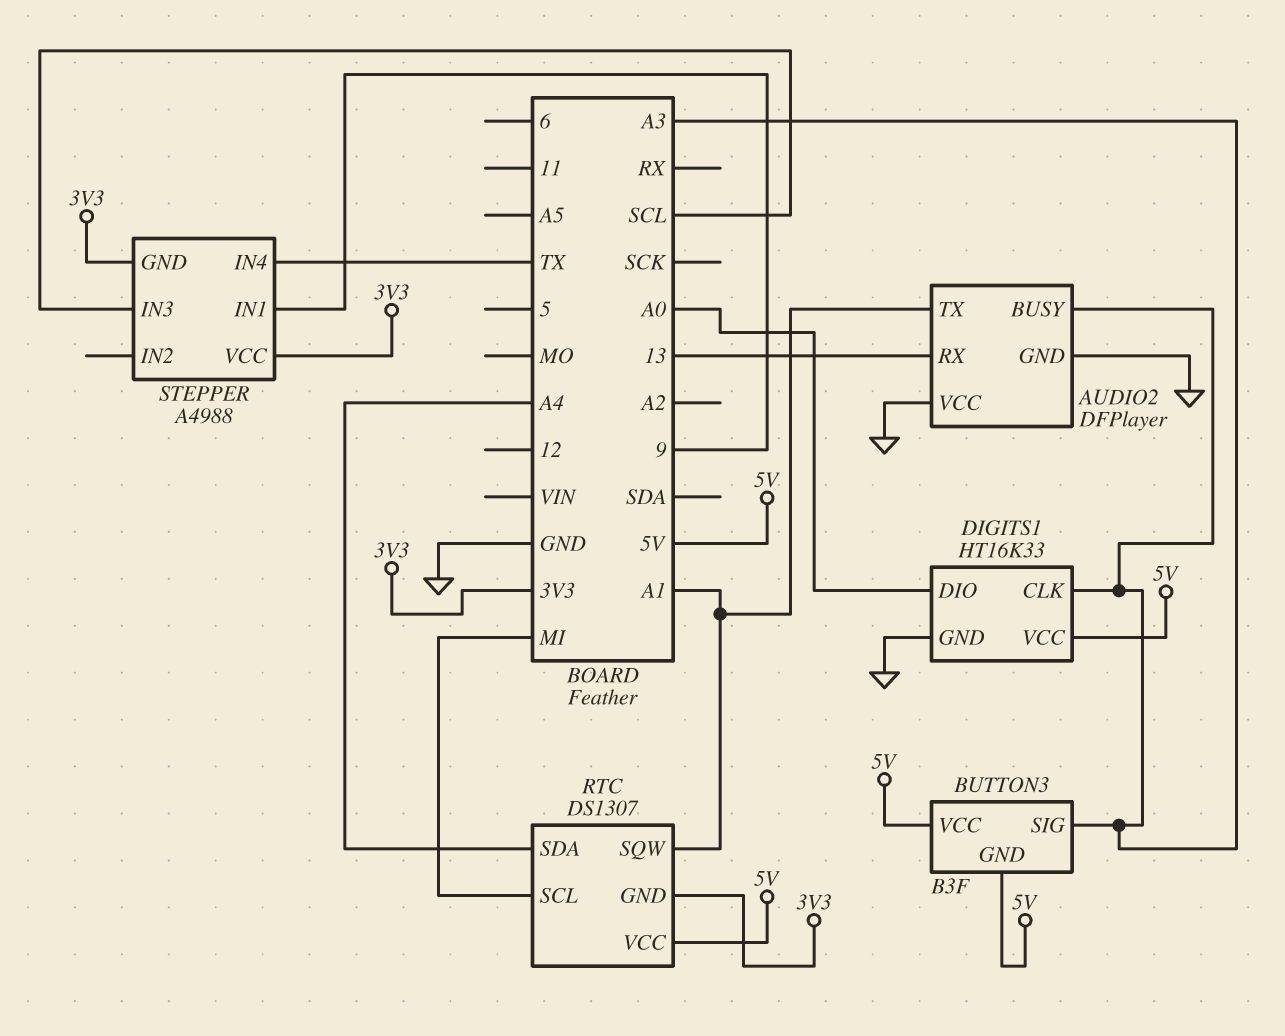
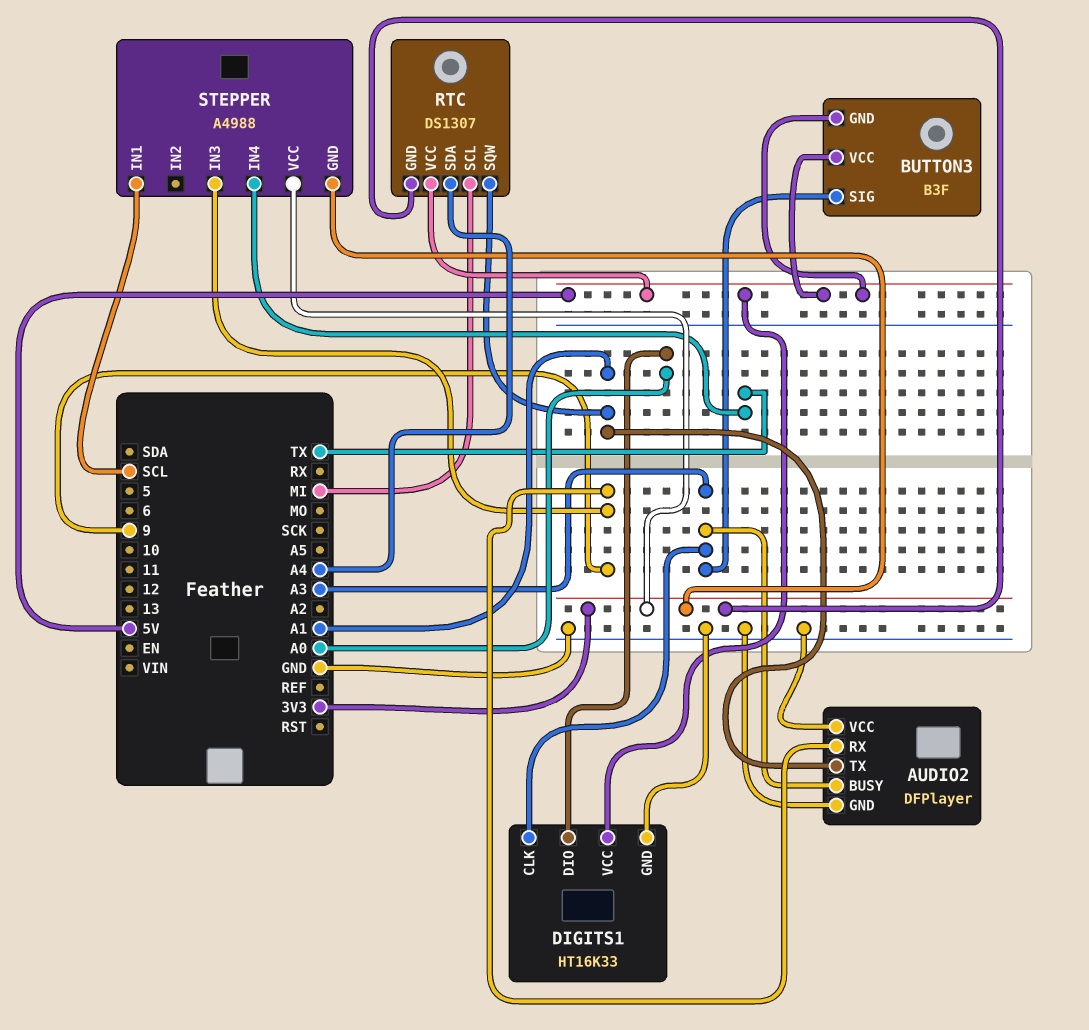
AUDIO2 pin RX: 13 -> 9
STEPPER pin IN1: 9 -> SCL
STEPPER pin IN3: SCL -> 9

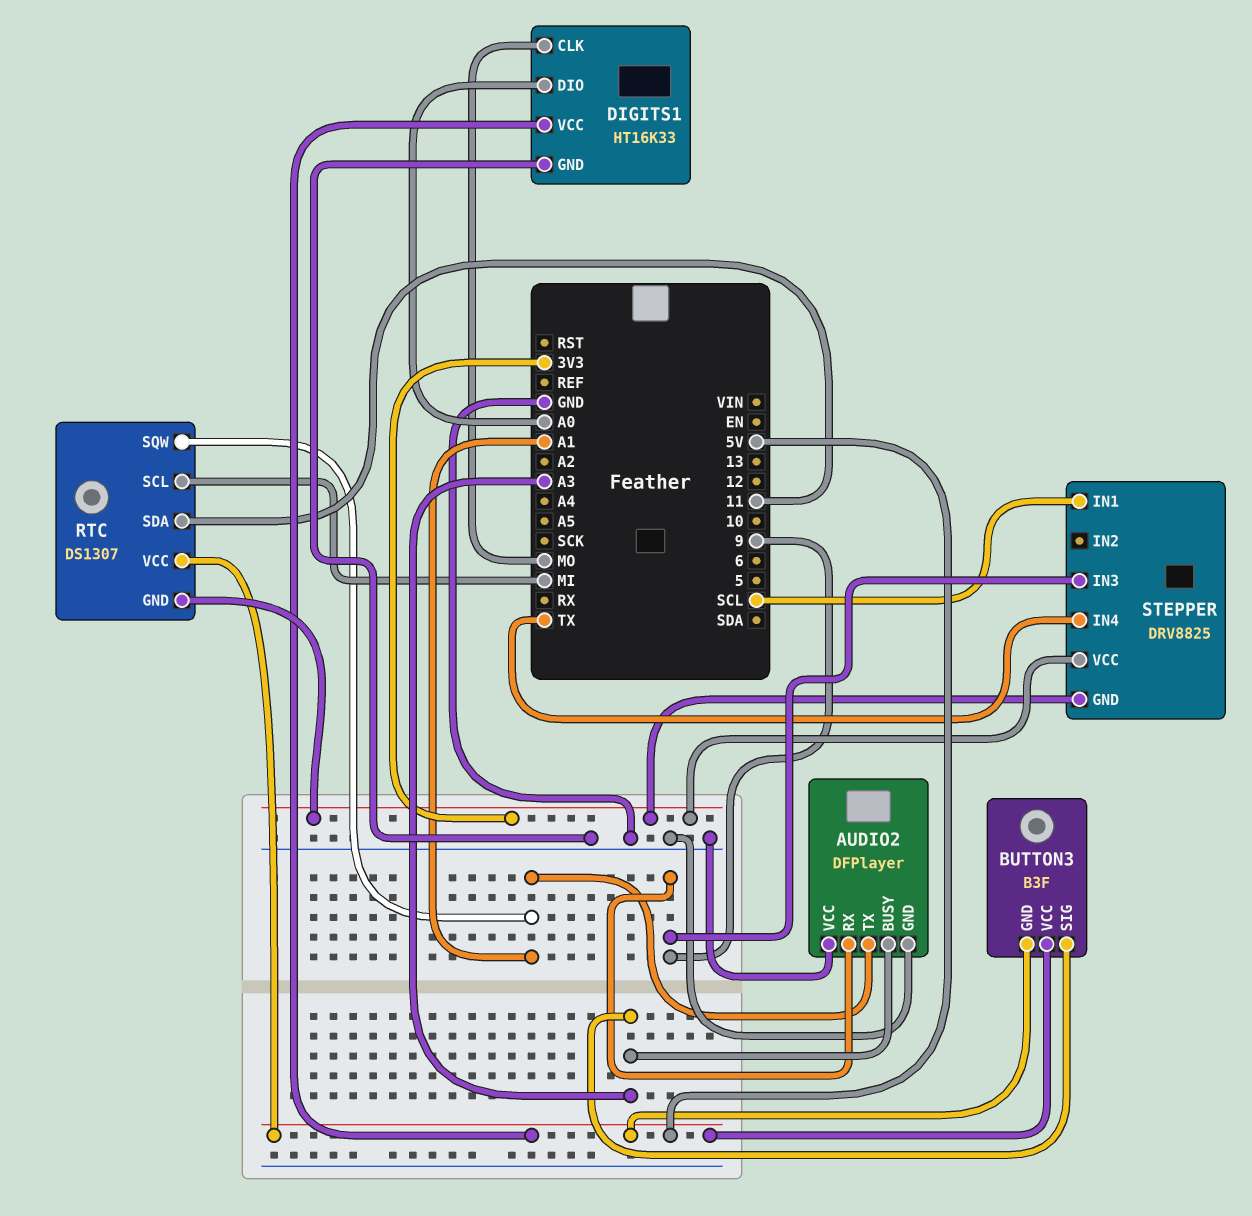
DIGITS1 pin CLK: A3 -> MO
RTC pin SDA: A4 -> 11
STEPPER: A4988 -> DRV8825

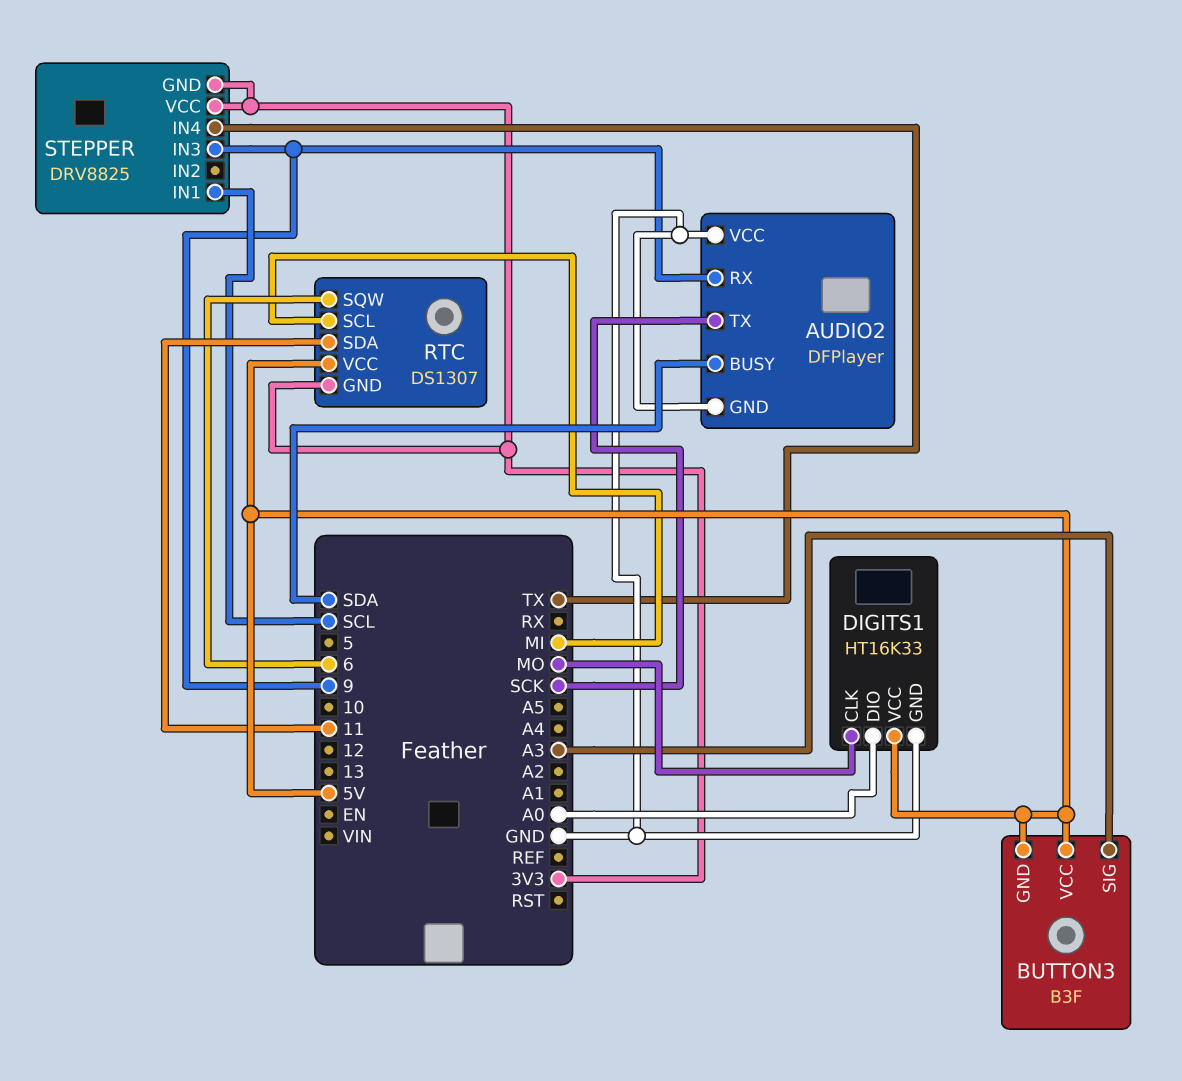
AUDIO2 pin BUSY: A3 -> SDA
AUDIO2 pin TX: A1 -> SCK
RTC pin SQW: A1 -> 6

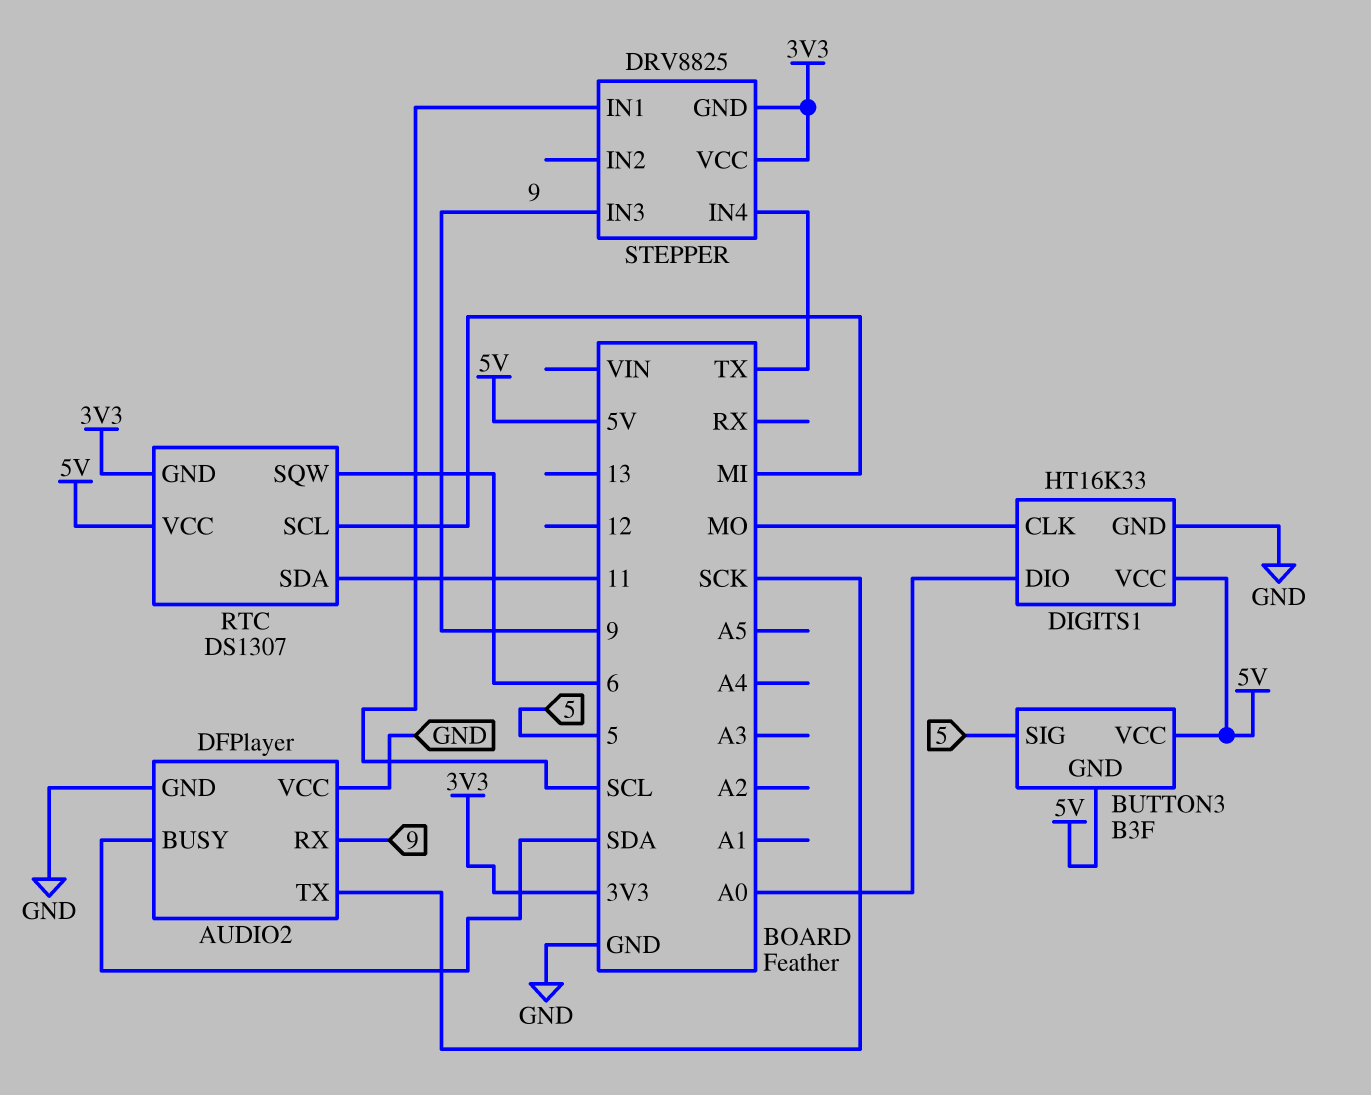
BUTTON3 pin SIG: A3 -> 5

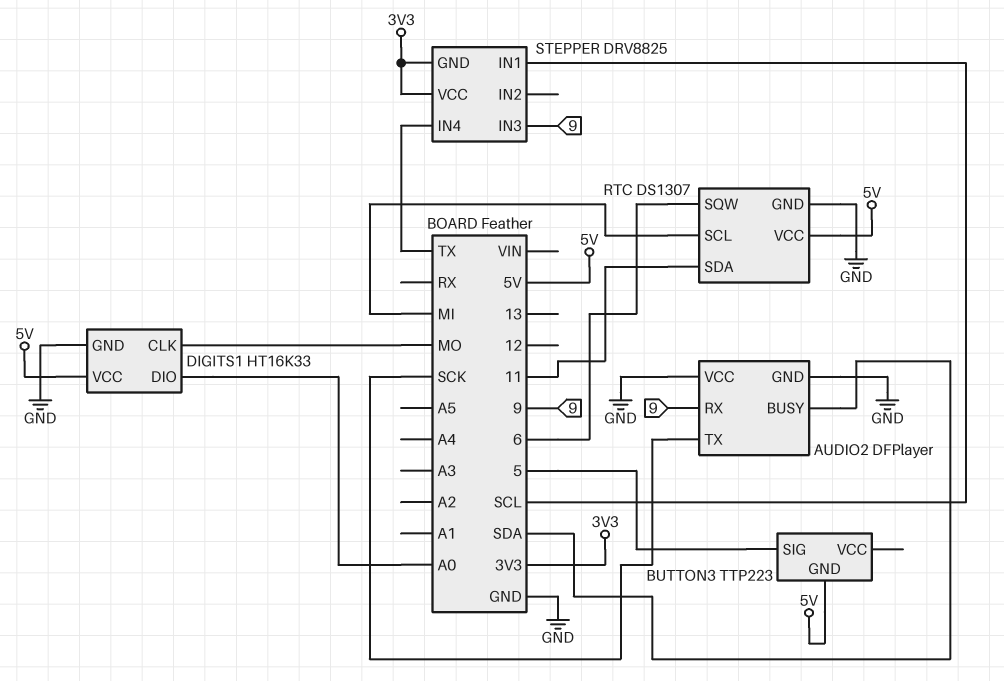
BUTTON3: B3F -> TTP223
BUTTON3 pin VCC: 5V -> none
RTC pin GND: 3V3 -> GND

